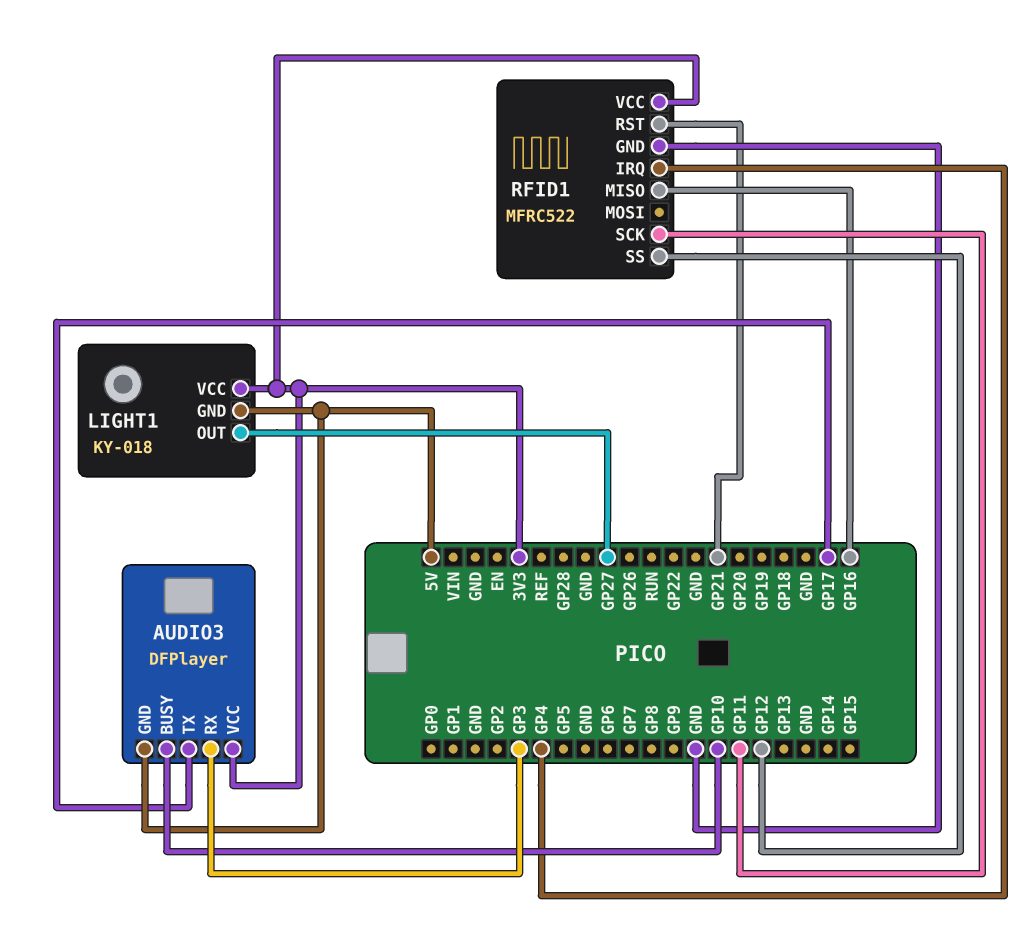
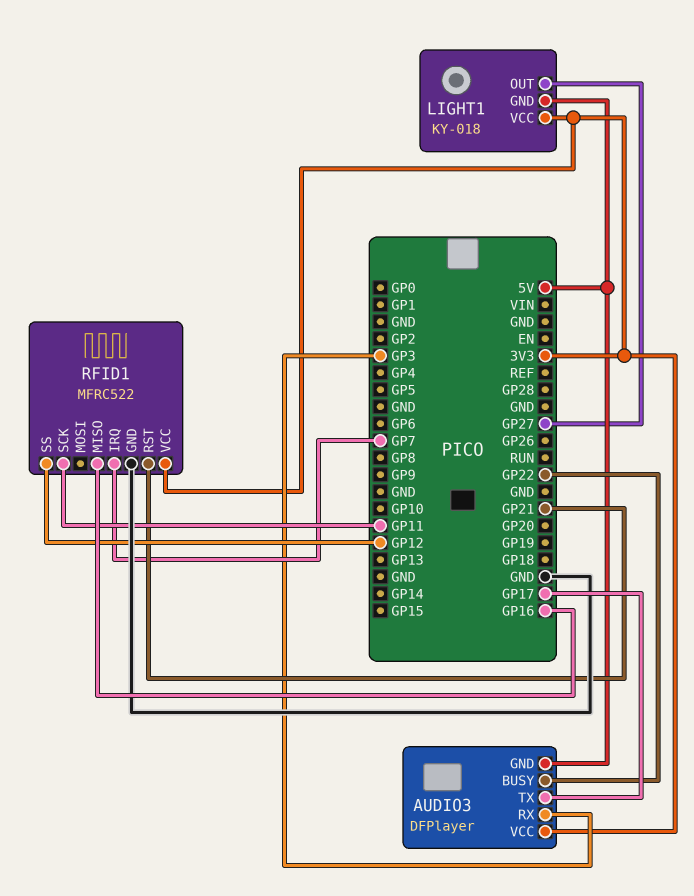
AUDIO3 pin BUSY: GP10 -> GP22
RFID1 pin IRQ: GP4 -> GP7

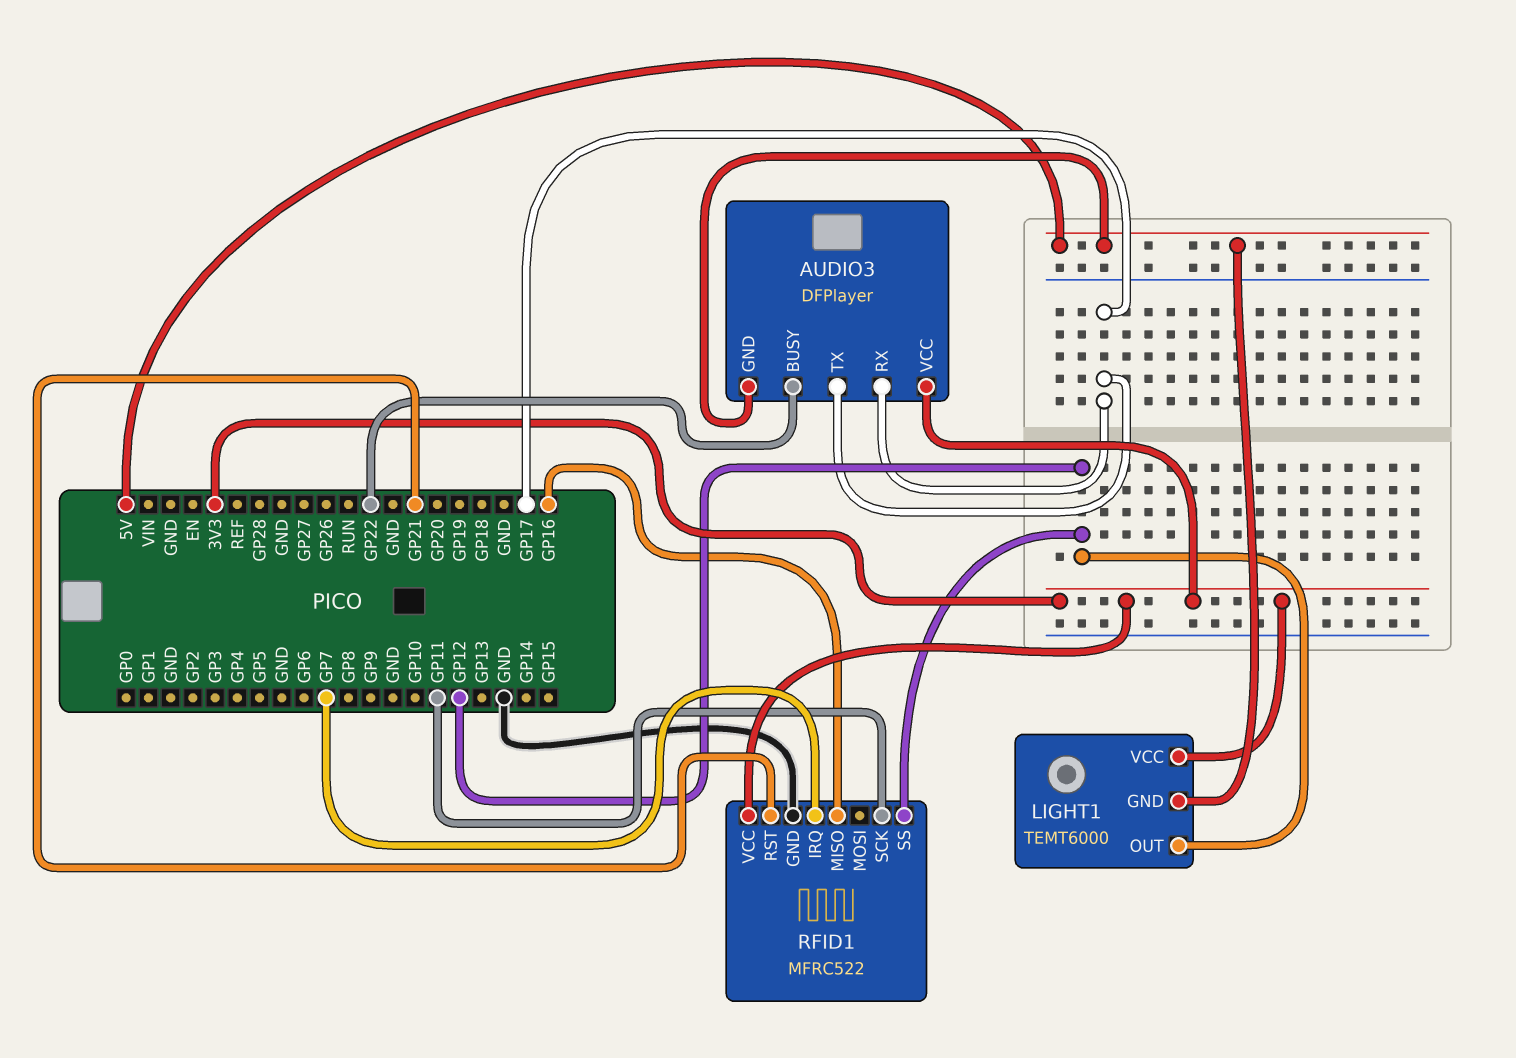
AUDIO3 pin RX: GP3 -> GP17
LIGHT1: KY-018 -> TEMT6000
LIGHT1 pin OUT: GP27 -> GP12

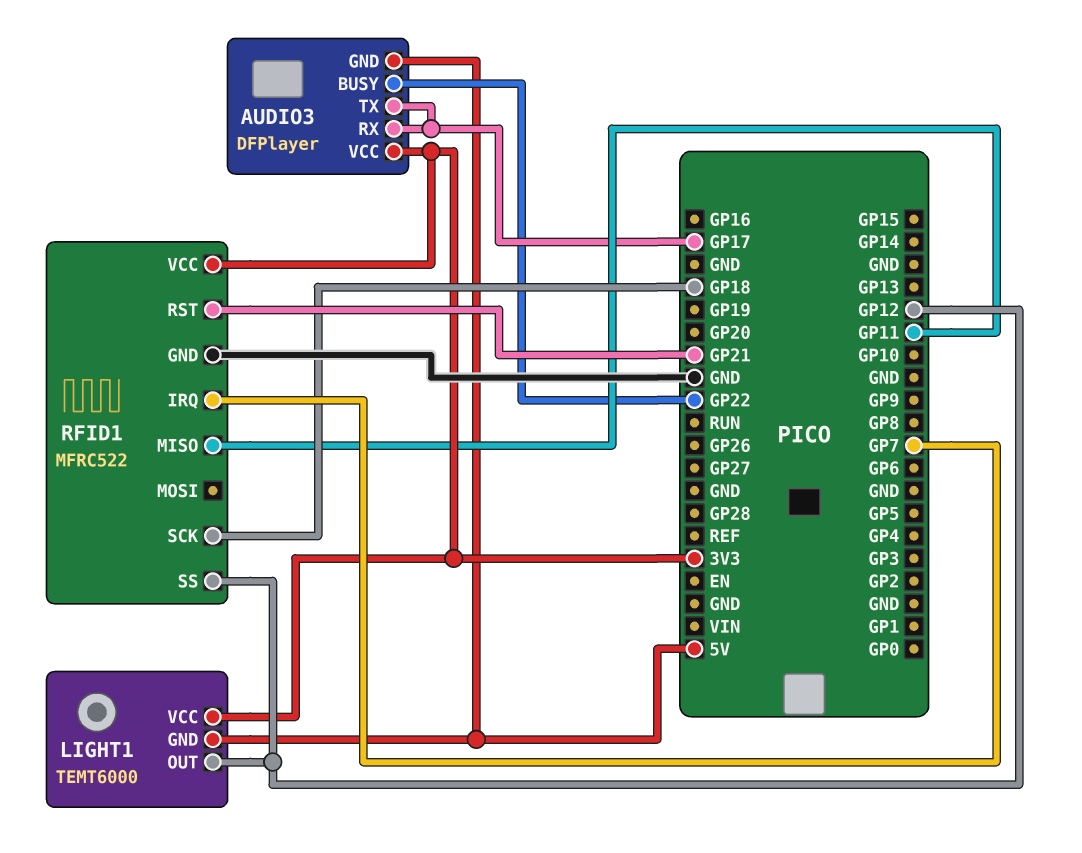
RFID1 pin MISO: GP16 -> GP11
RFID1 pin SCK: GP11 -> GP18

